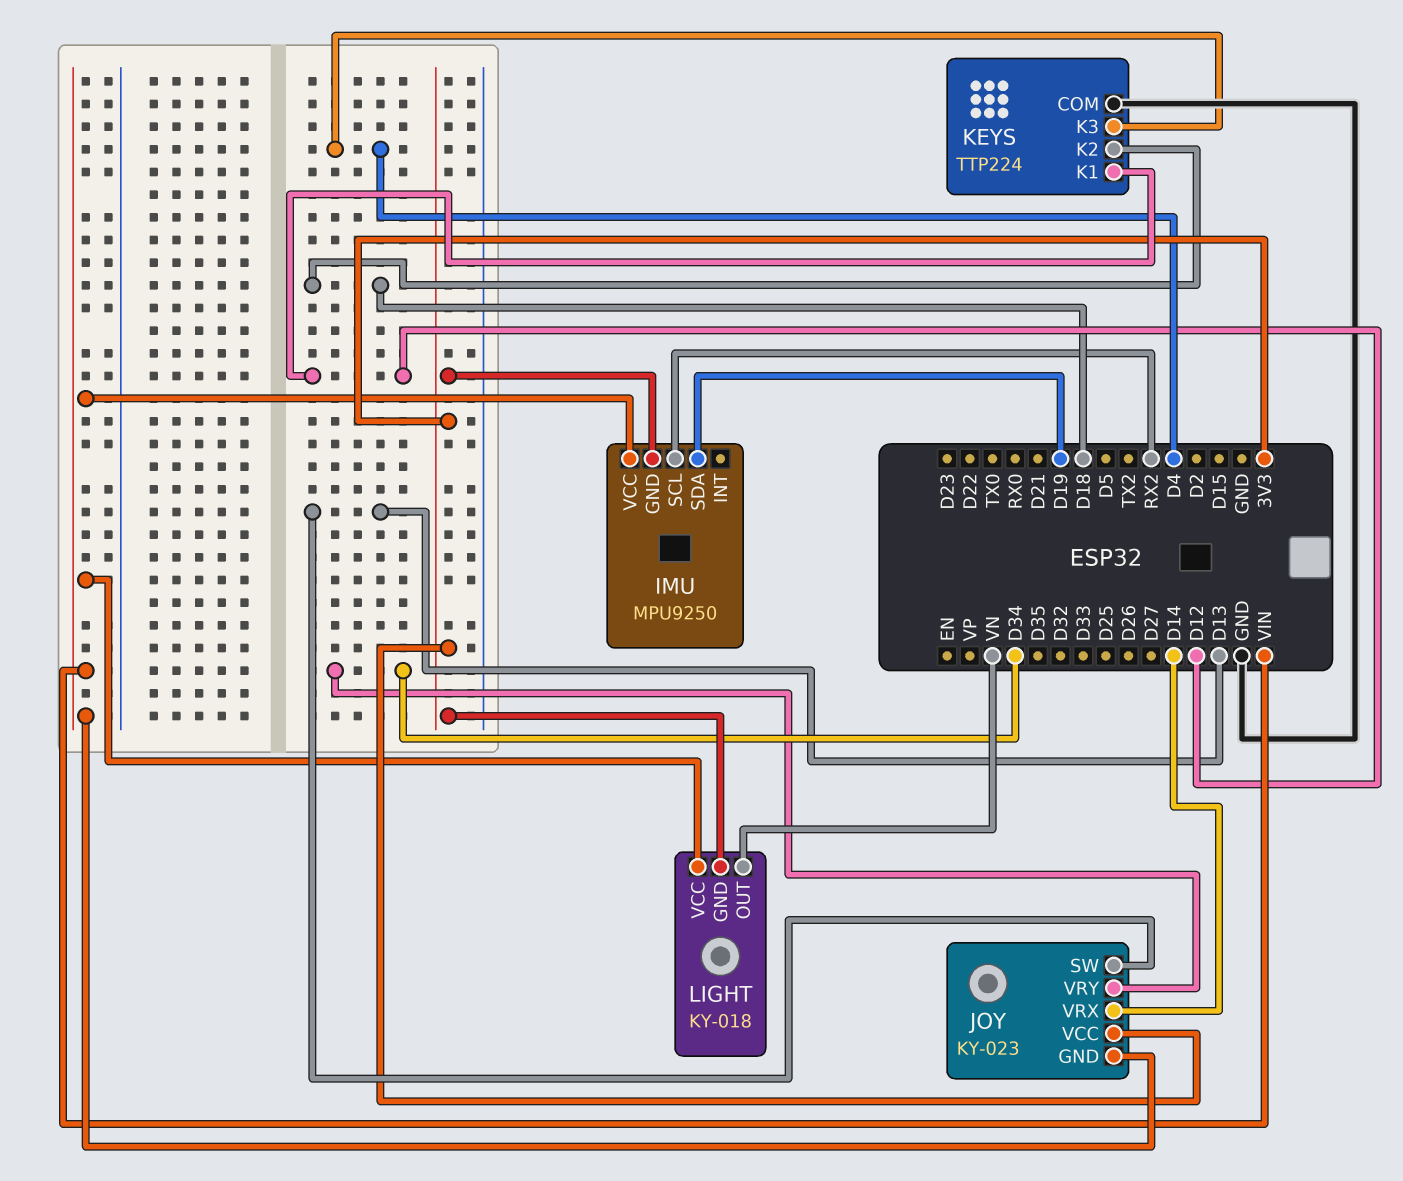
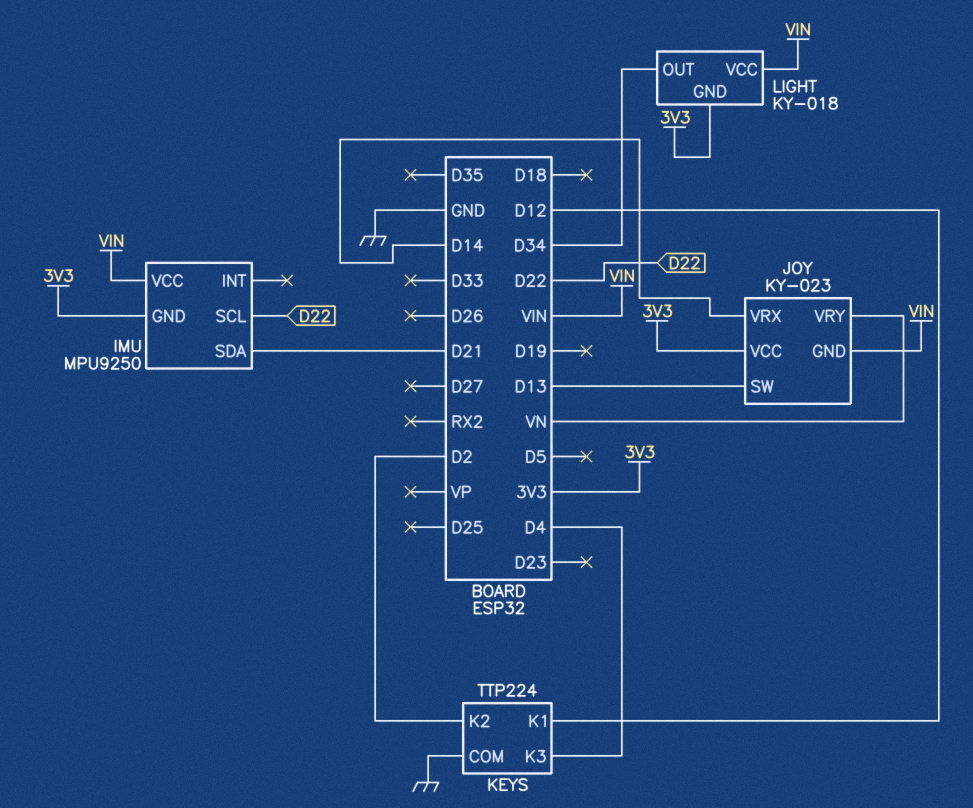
IMU pin SCL: RX2 -> D22
IMU pin SDA: D19 -> D21
JOY pin VRY: D34 -> VN
KEYS pin K2: D18 -> D2
LIGHT pin OUT: VN -> D34

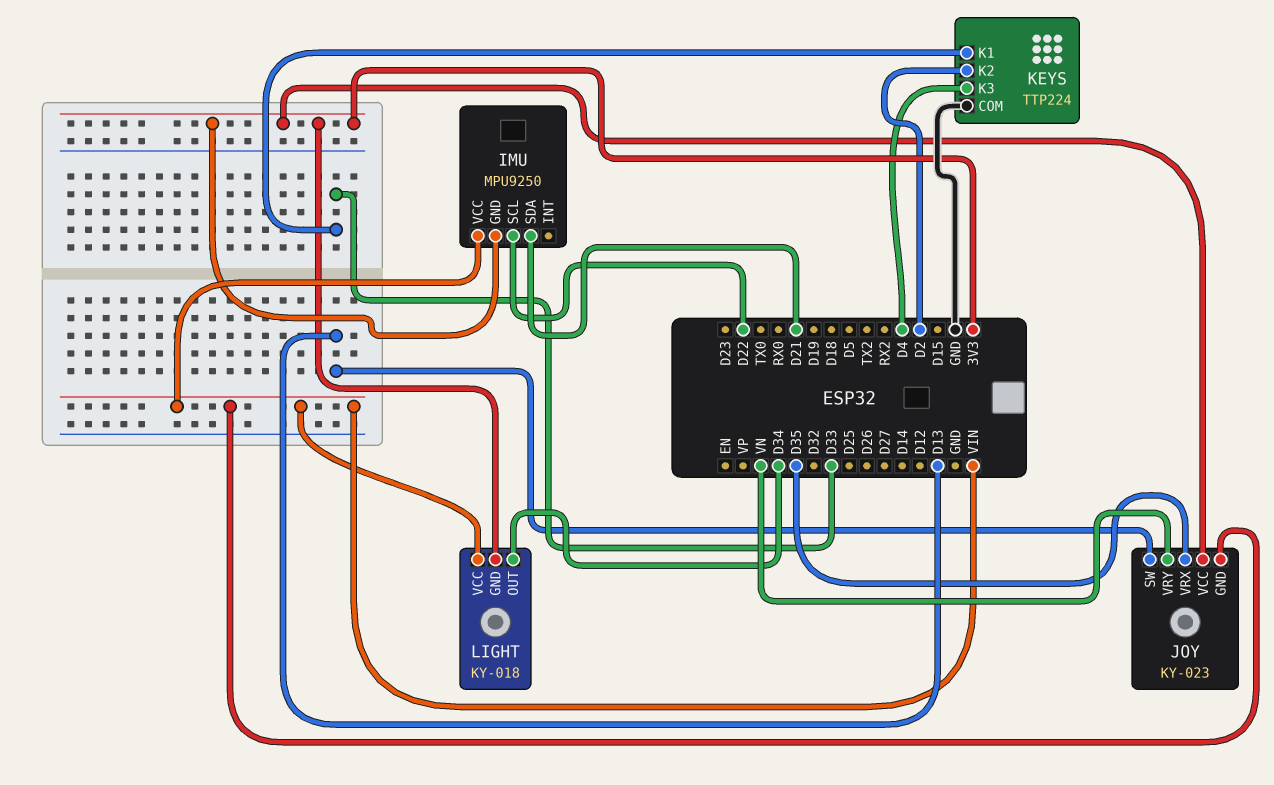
JOY pin VRX: D14 -> D35
KEYS pin K1: D12 -> D33

